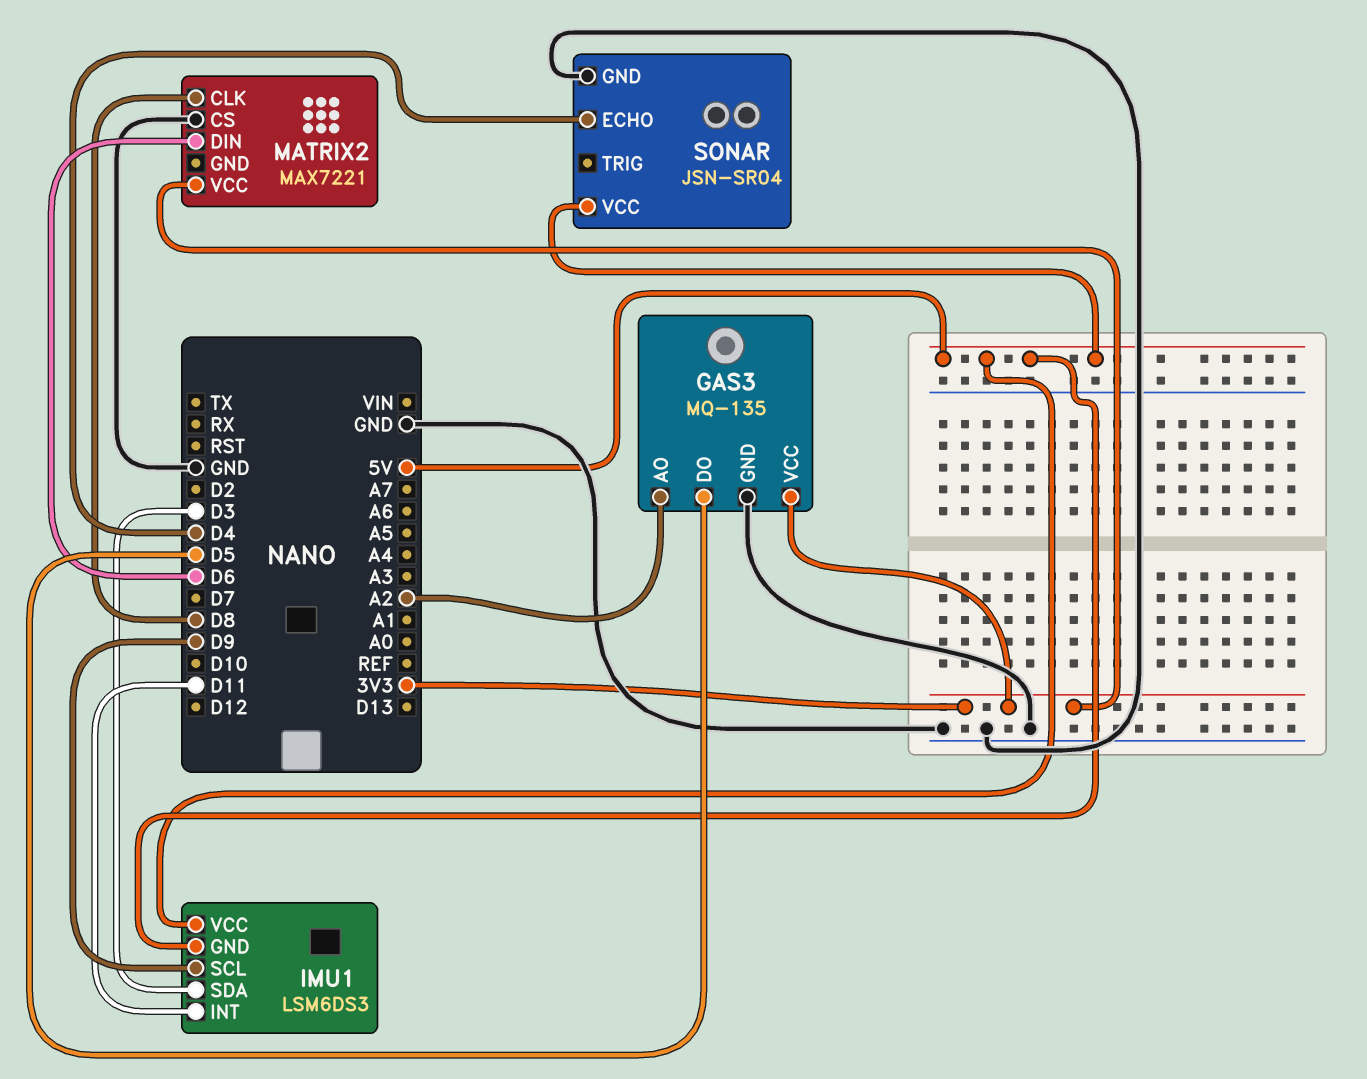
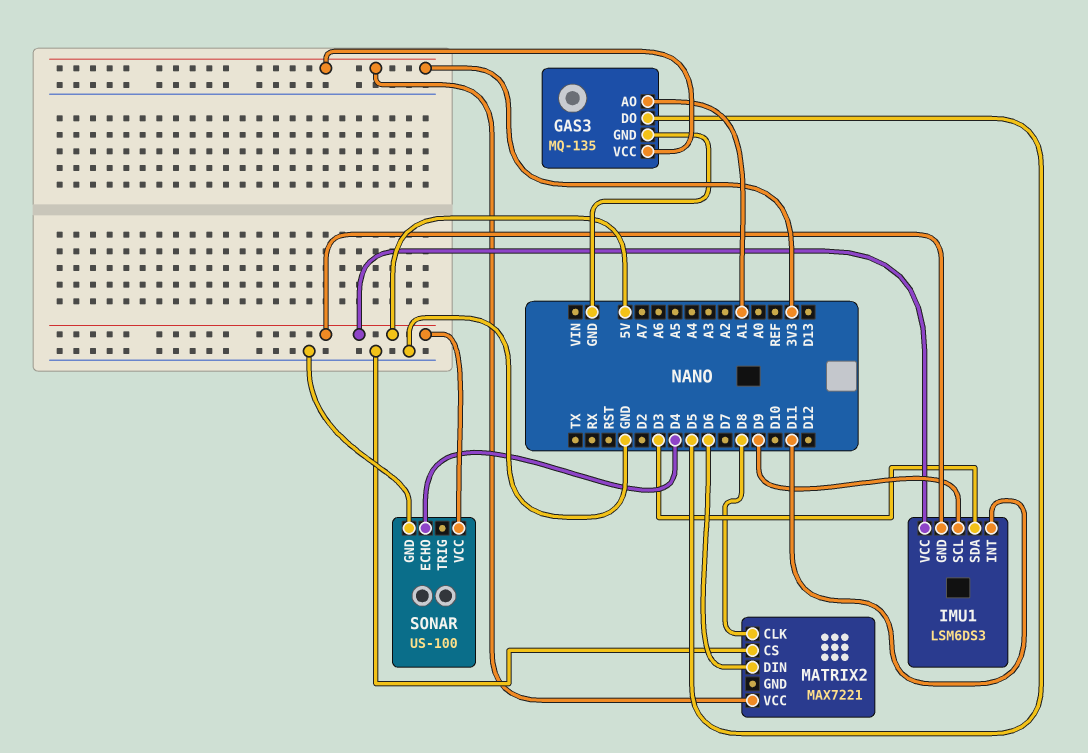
GAS3 pin AO: A2 -> A1
SONAR: JSN-SR04 -> US-100

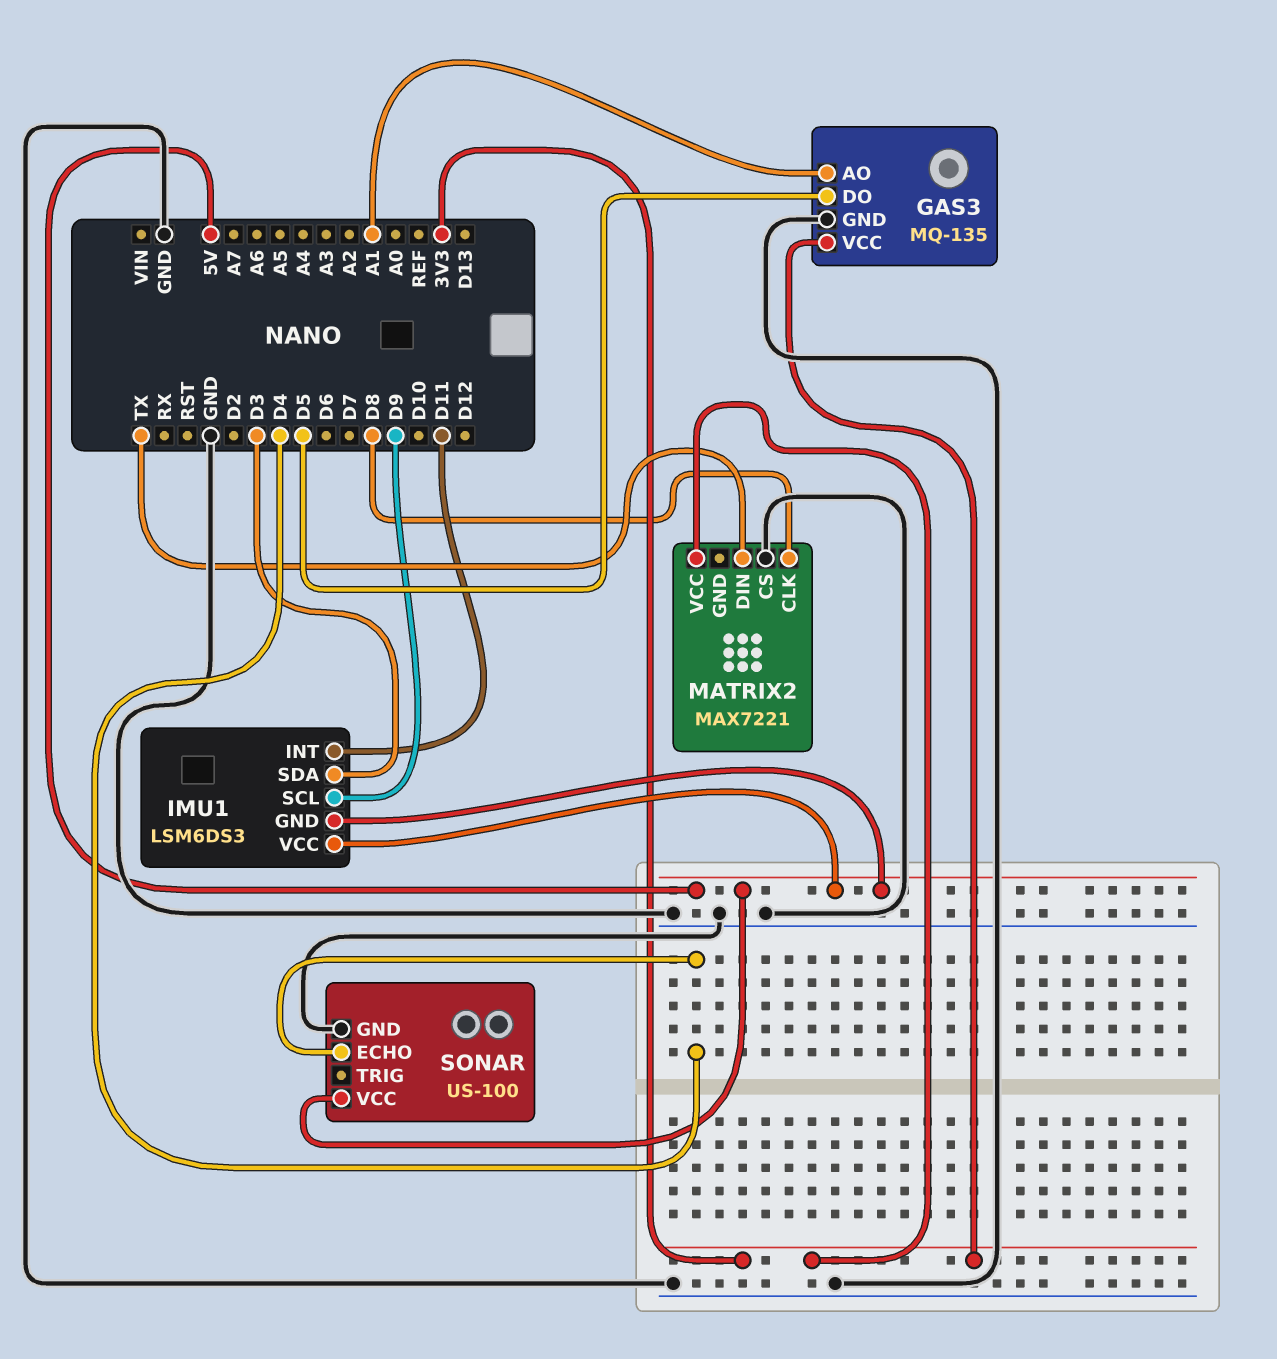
MATRIX2 pin DIN: D6 -> TX

